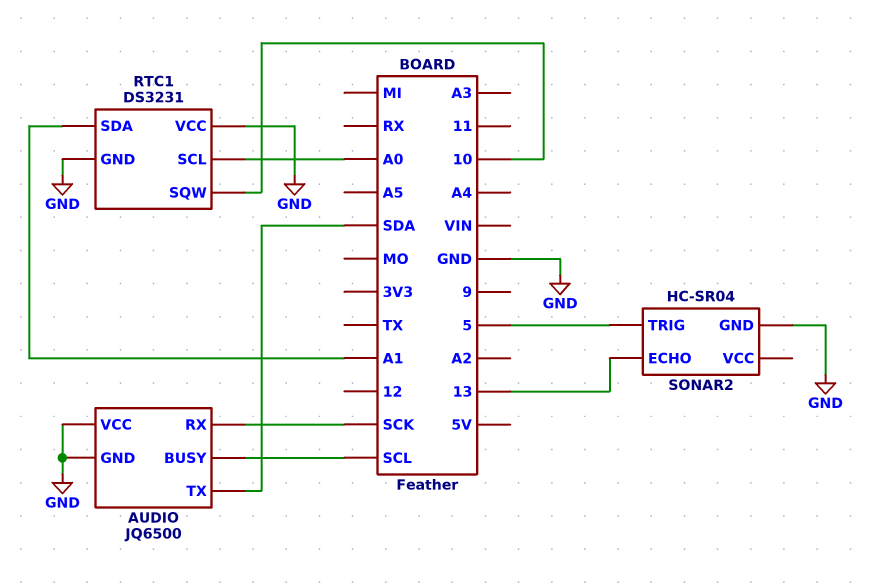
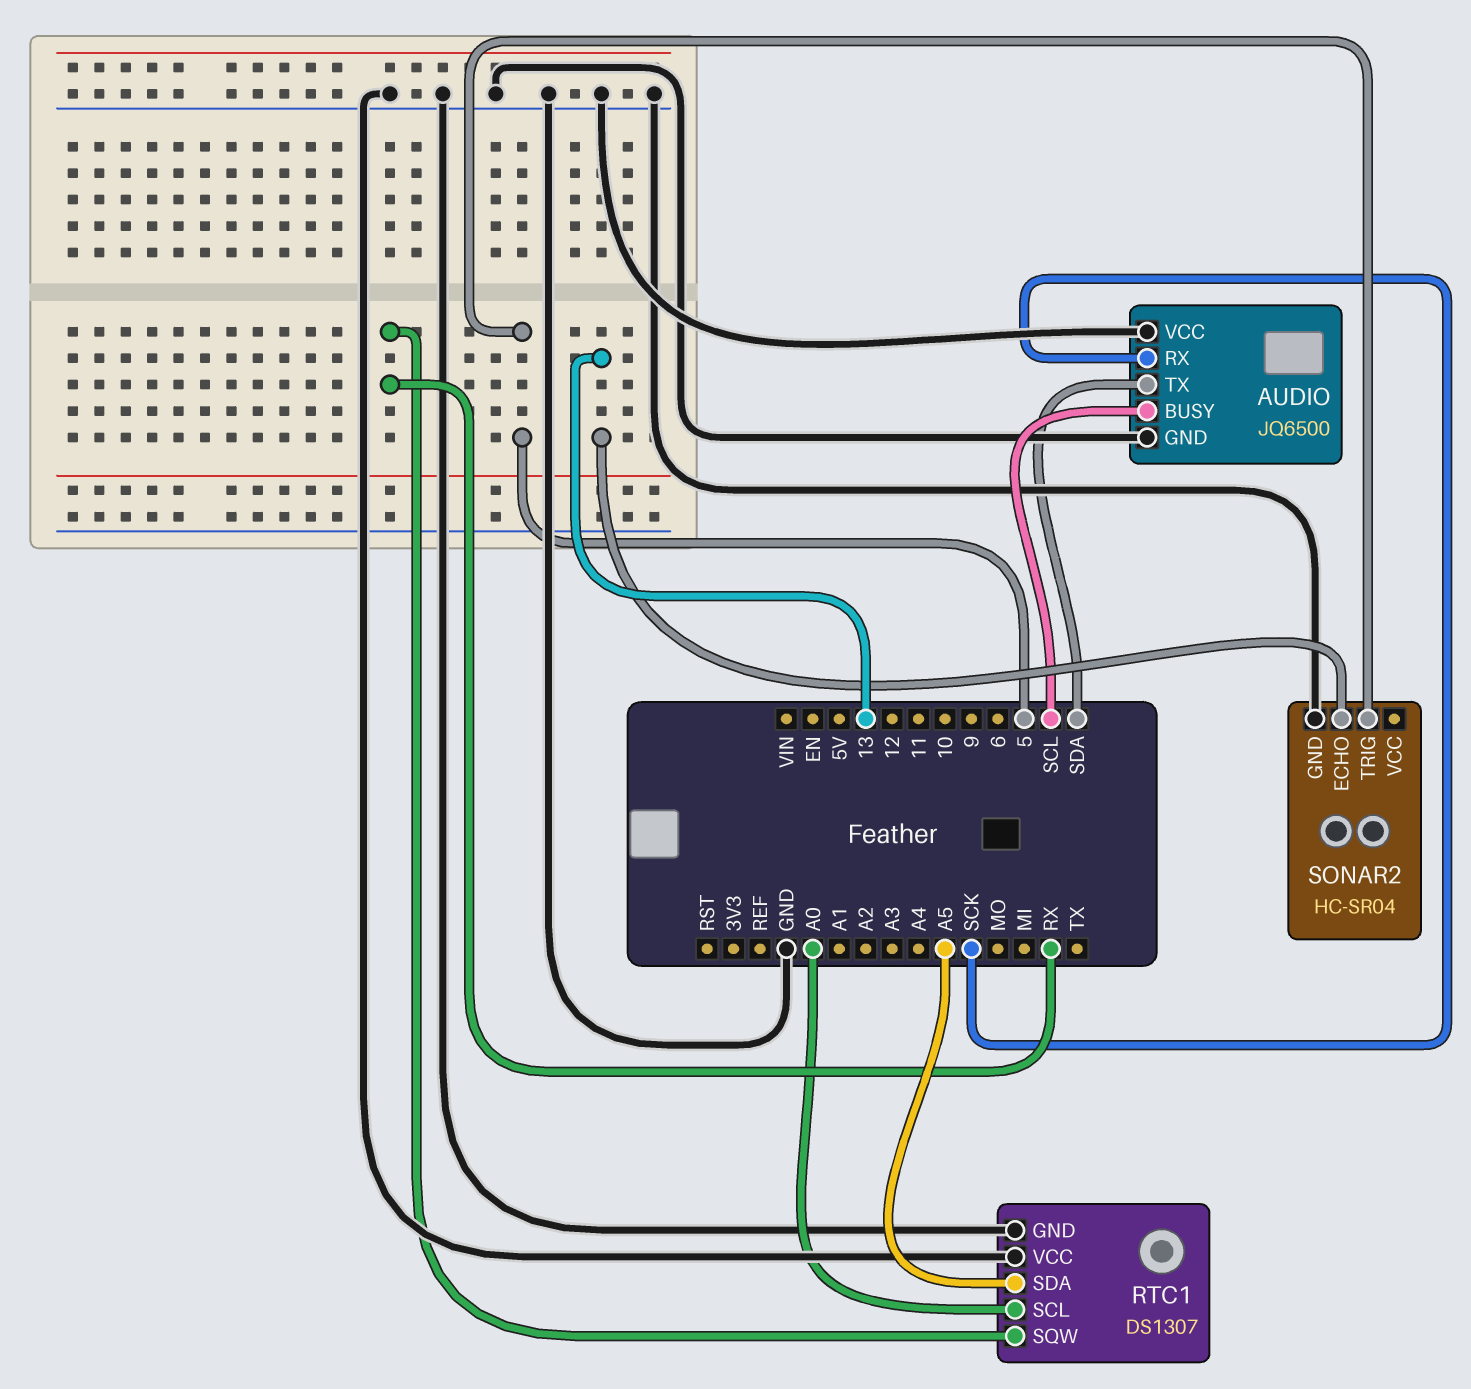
RTC1: DS3231 -> DS1307
RTC1 pin SDA: A1 -> A5
RTC1 pin SQW: 10 -> RX

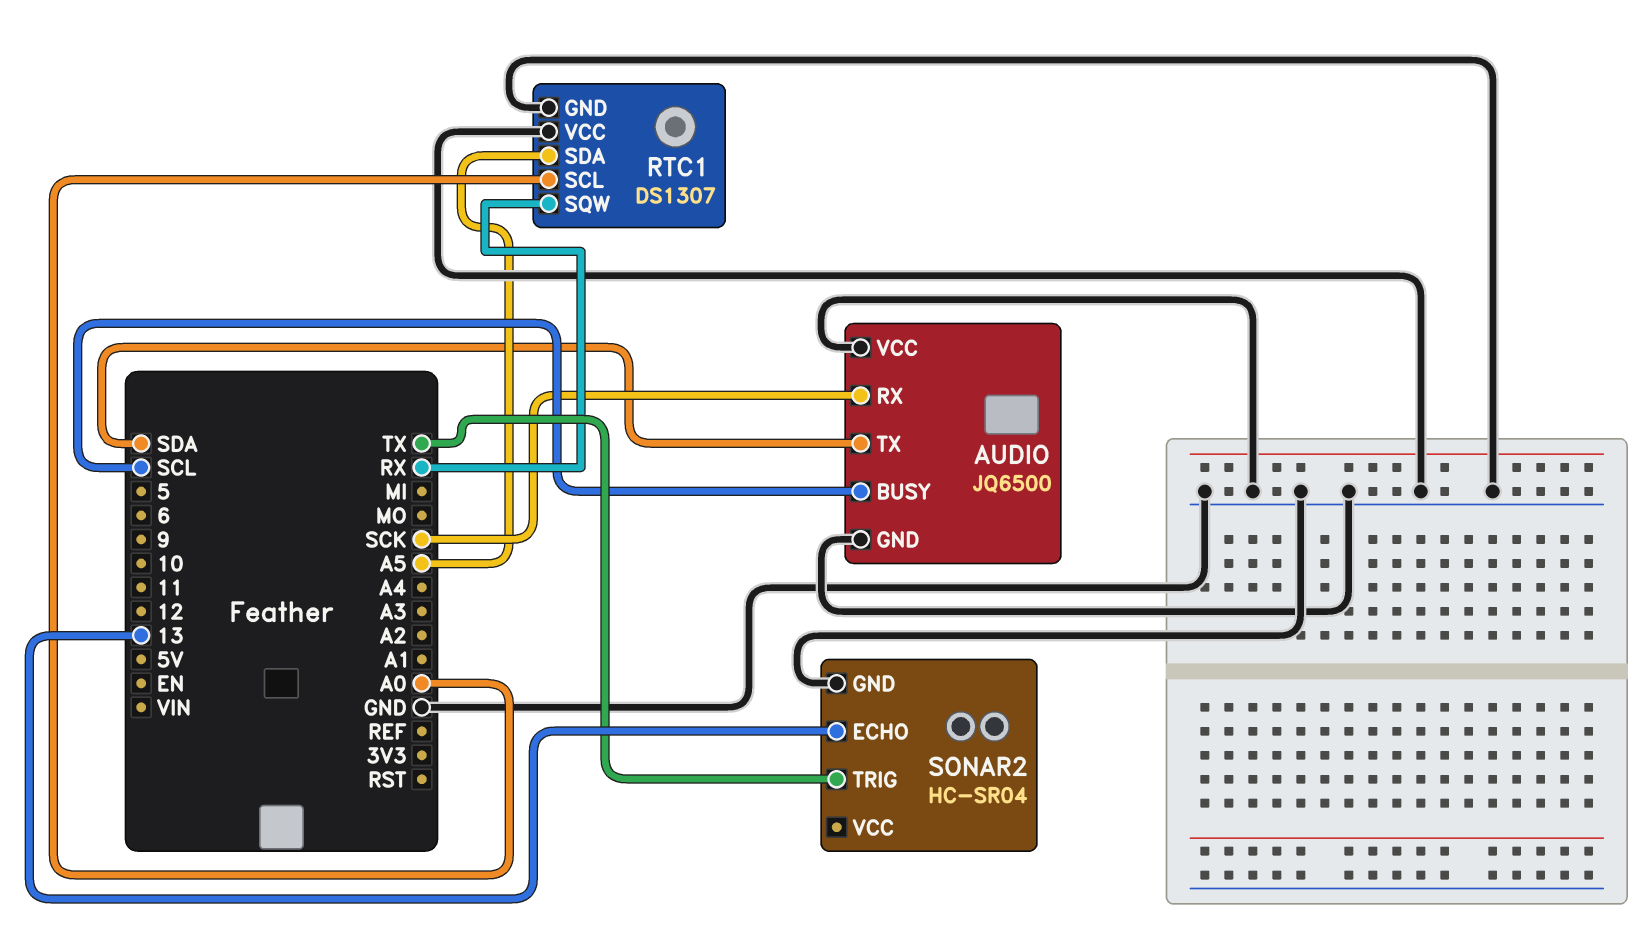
SONAR2 pin TRIG: 5 -> TX

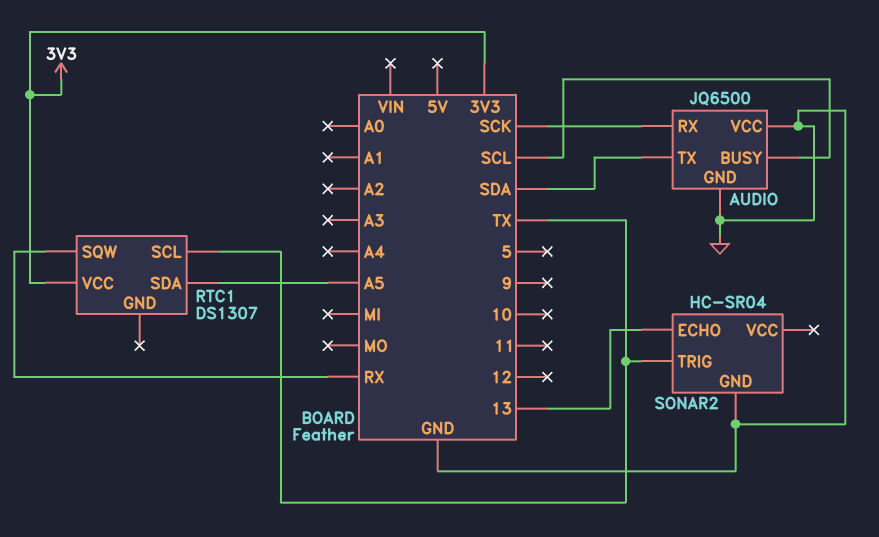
RTC1 pin GND: GND -> none
RTC1 pin SCL: A0 -> TX
RTC1 pin VCC: GND -> 3V3

